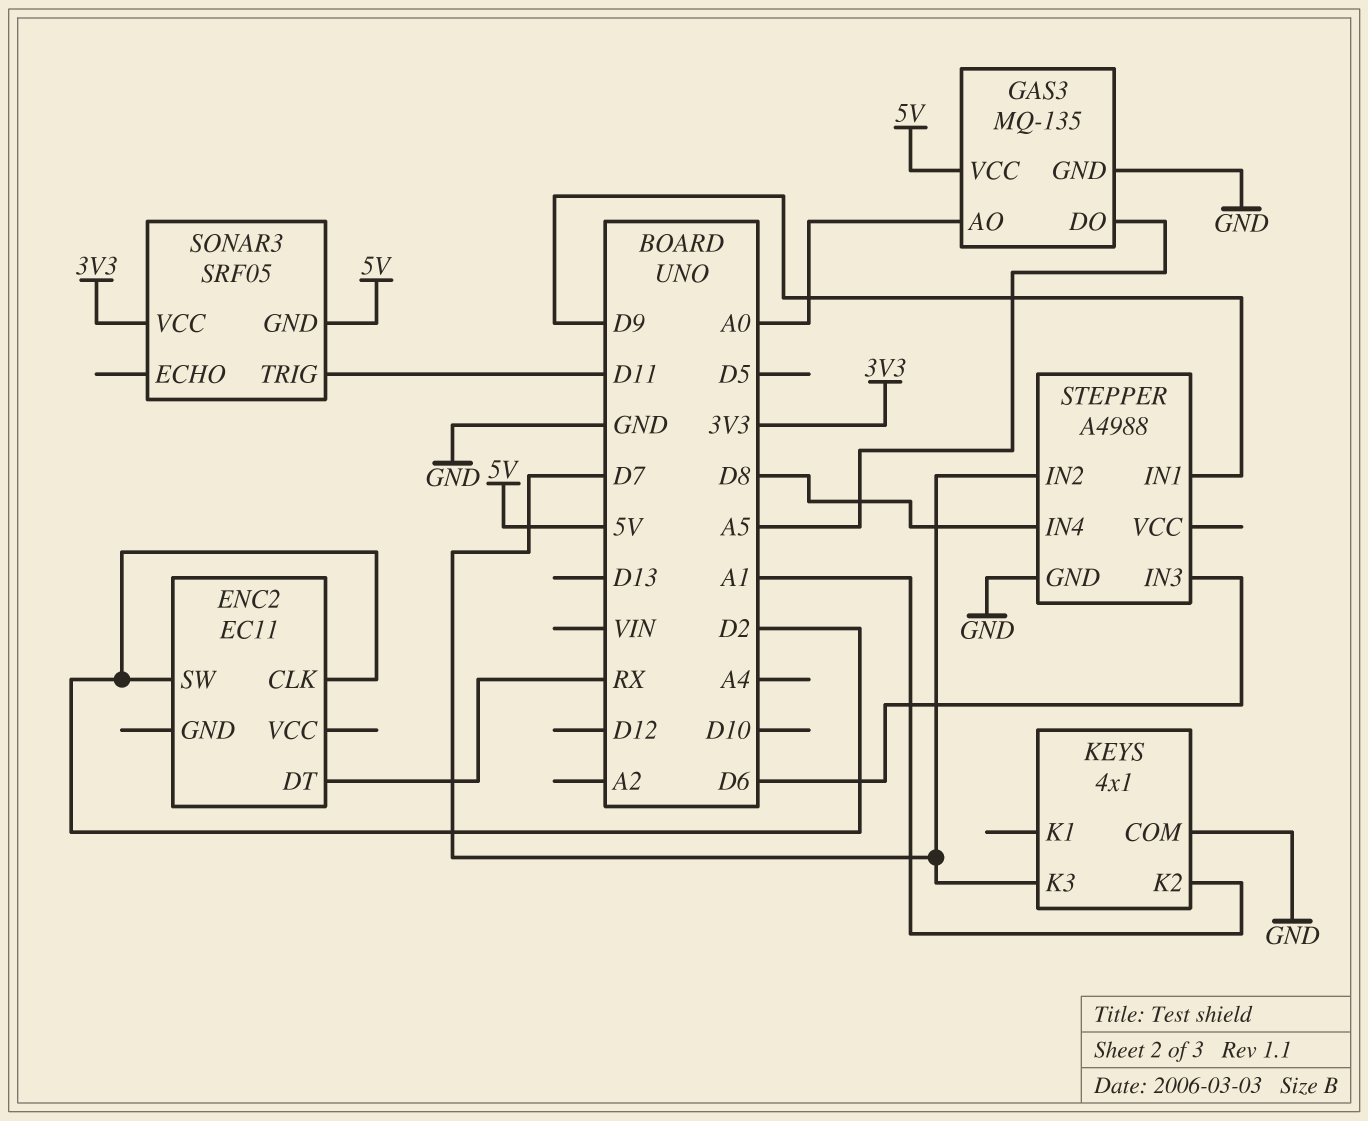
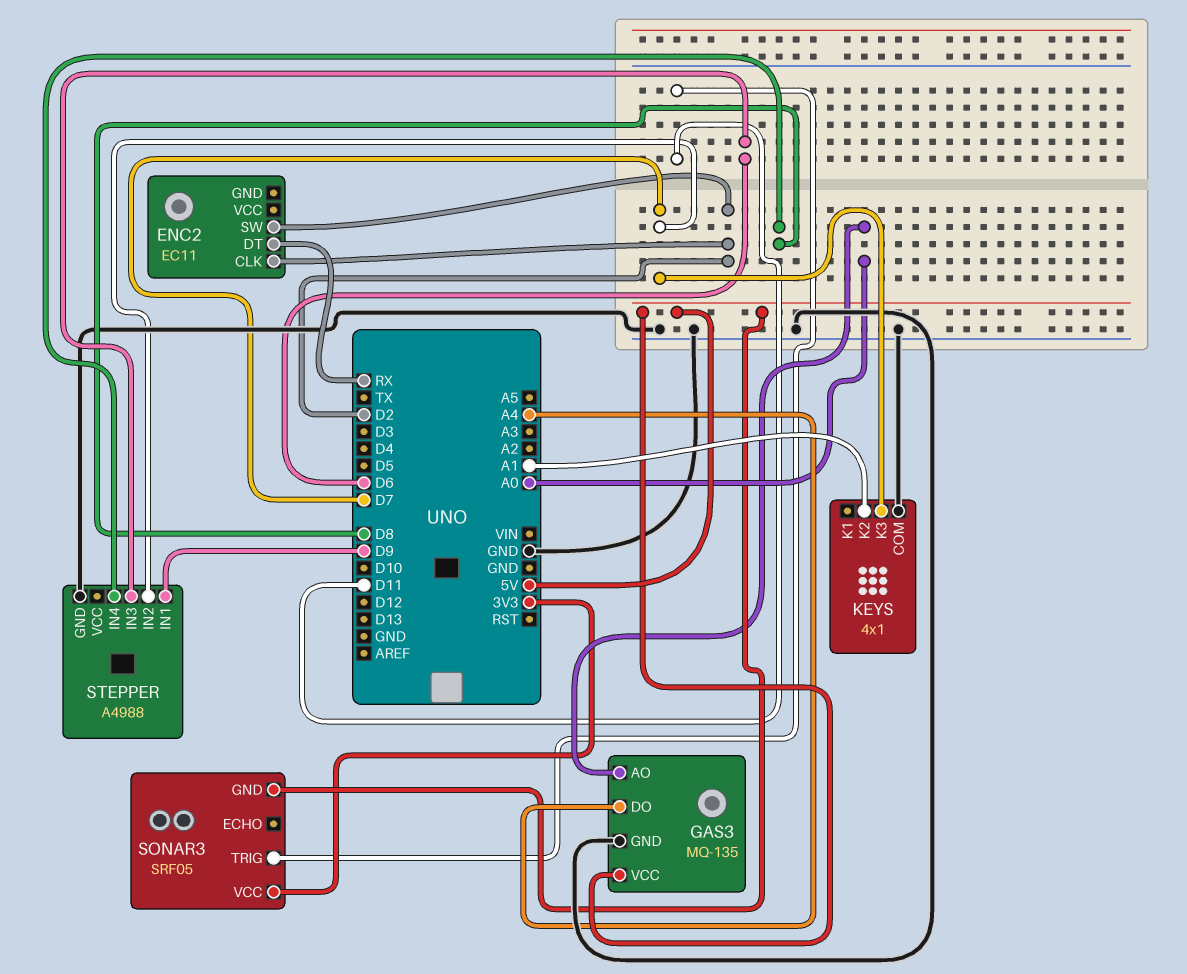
GAS3 pin DO: A5 -> A4

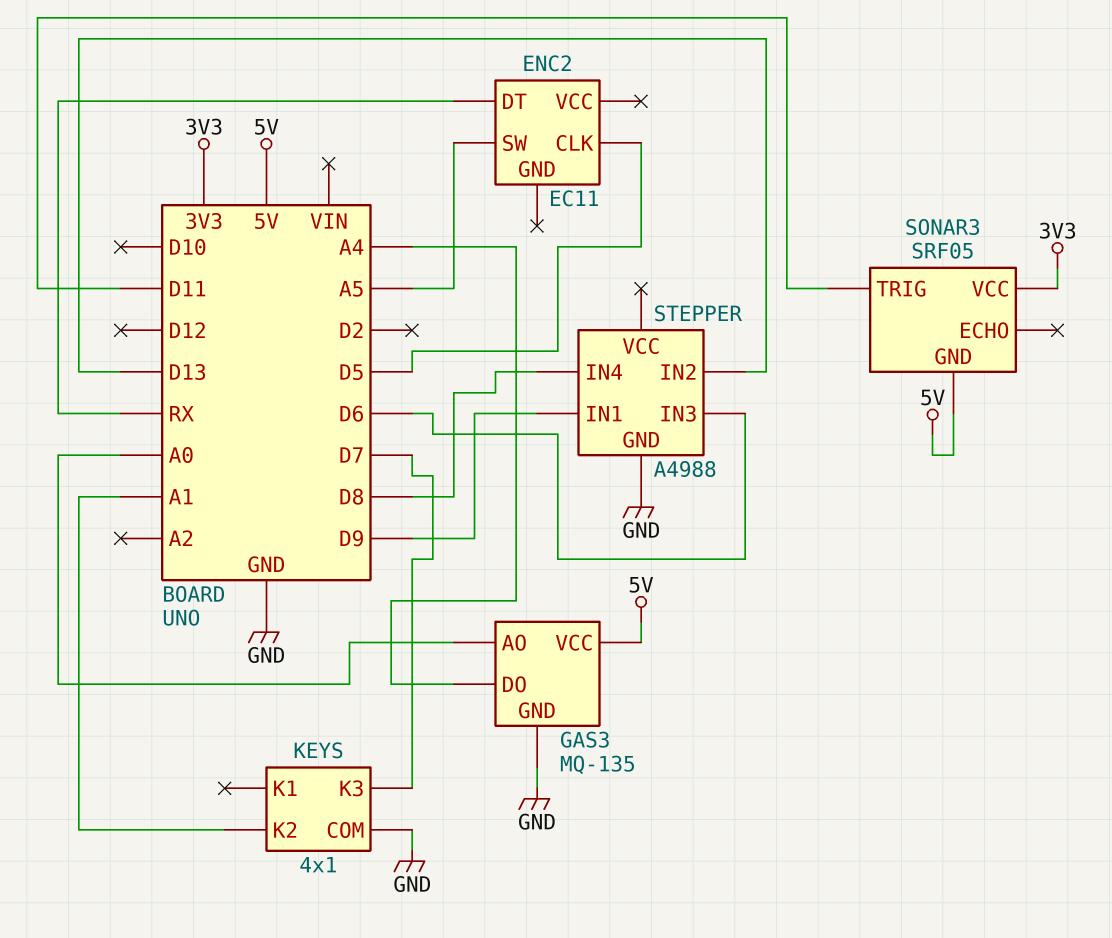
ENC2 pin CLK: D2 -> D5
ENC2 pin SW: D2 -> A5
STEPPER pin IN2: D7 -> D13

